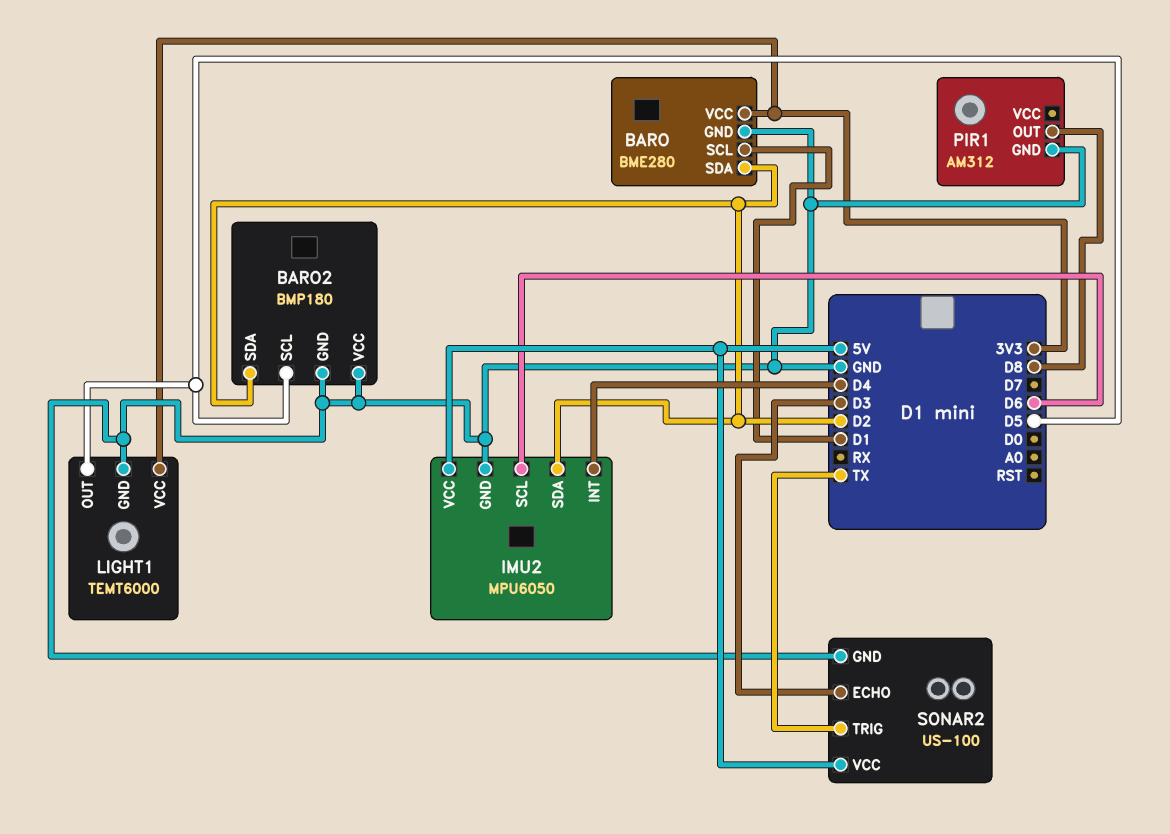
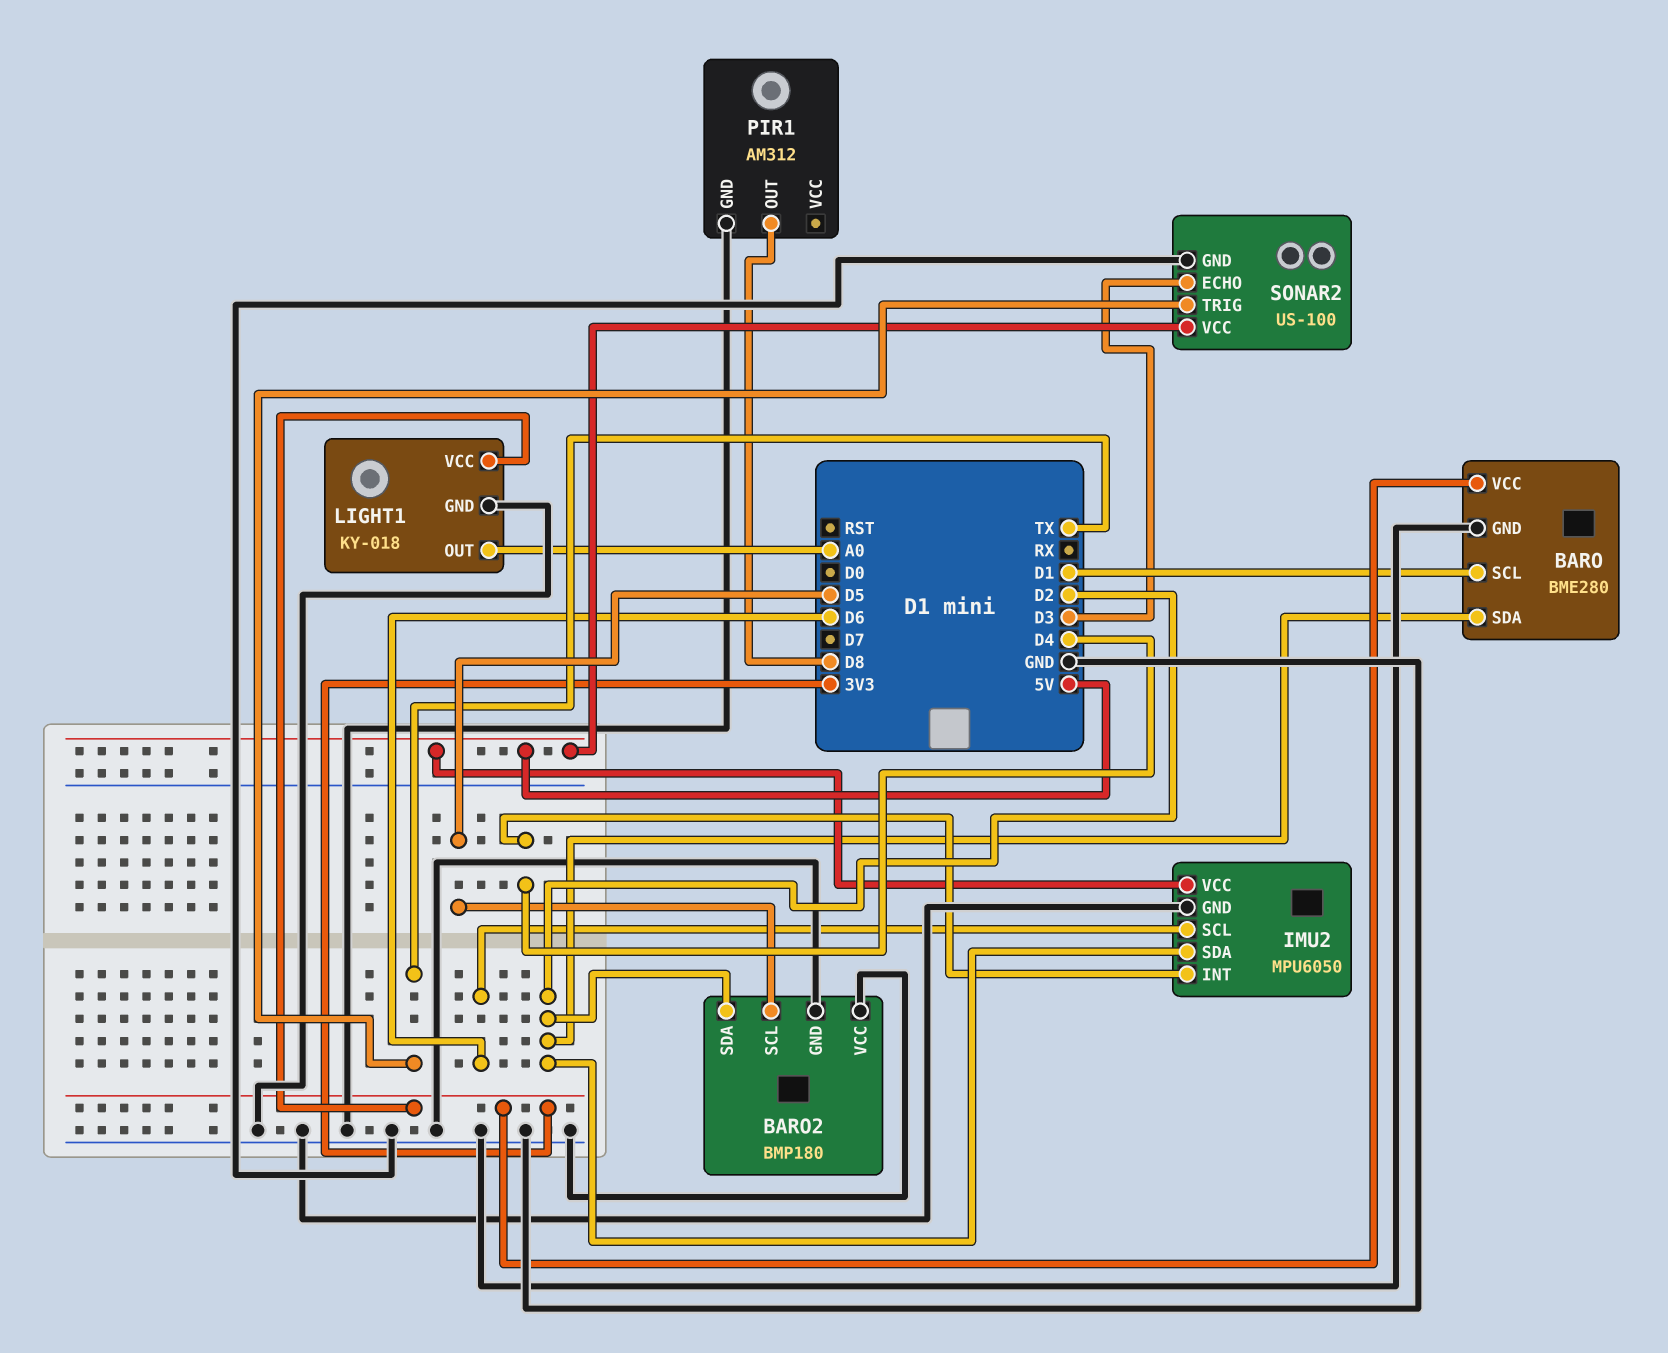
LIGHT1: TEMT6000 -> KY-018
LIGHT1 pin OUT: D5 -> A0

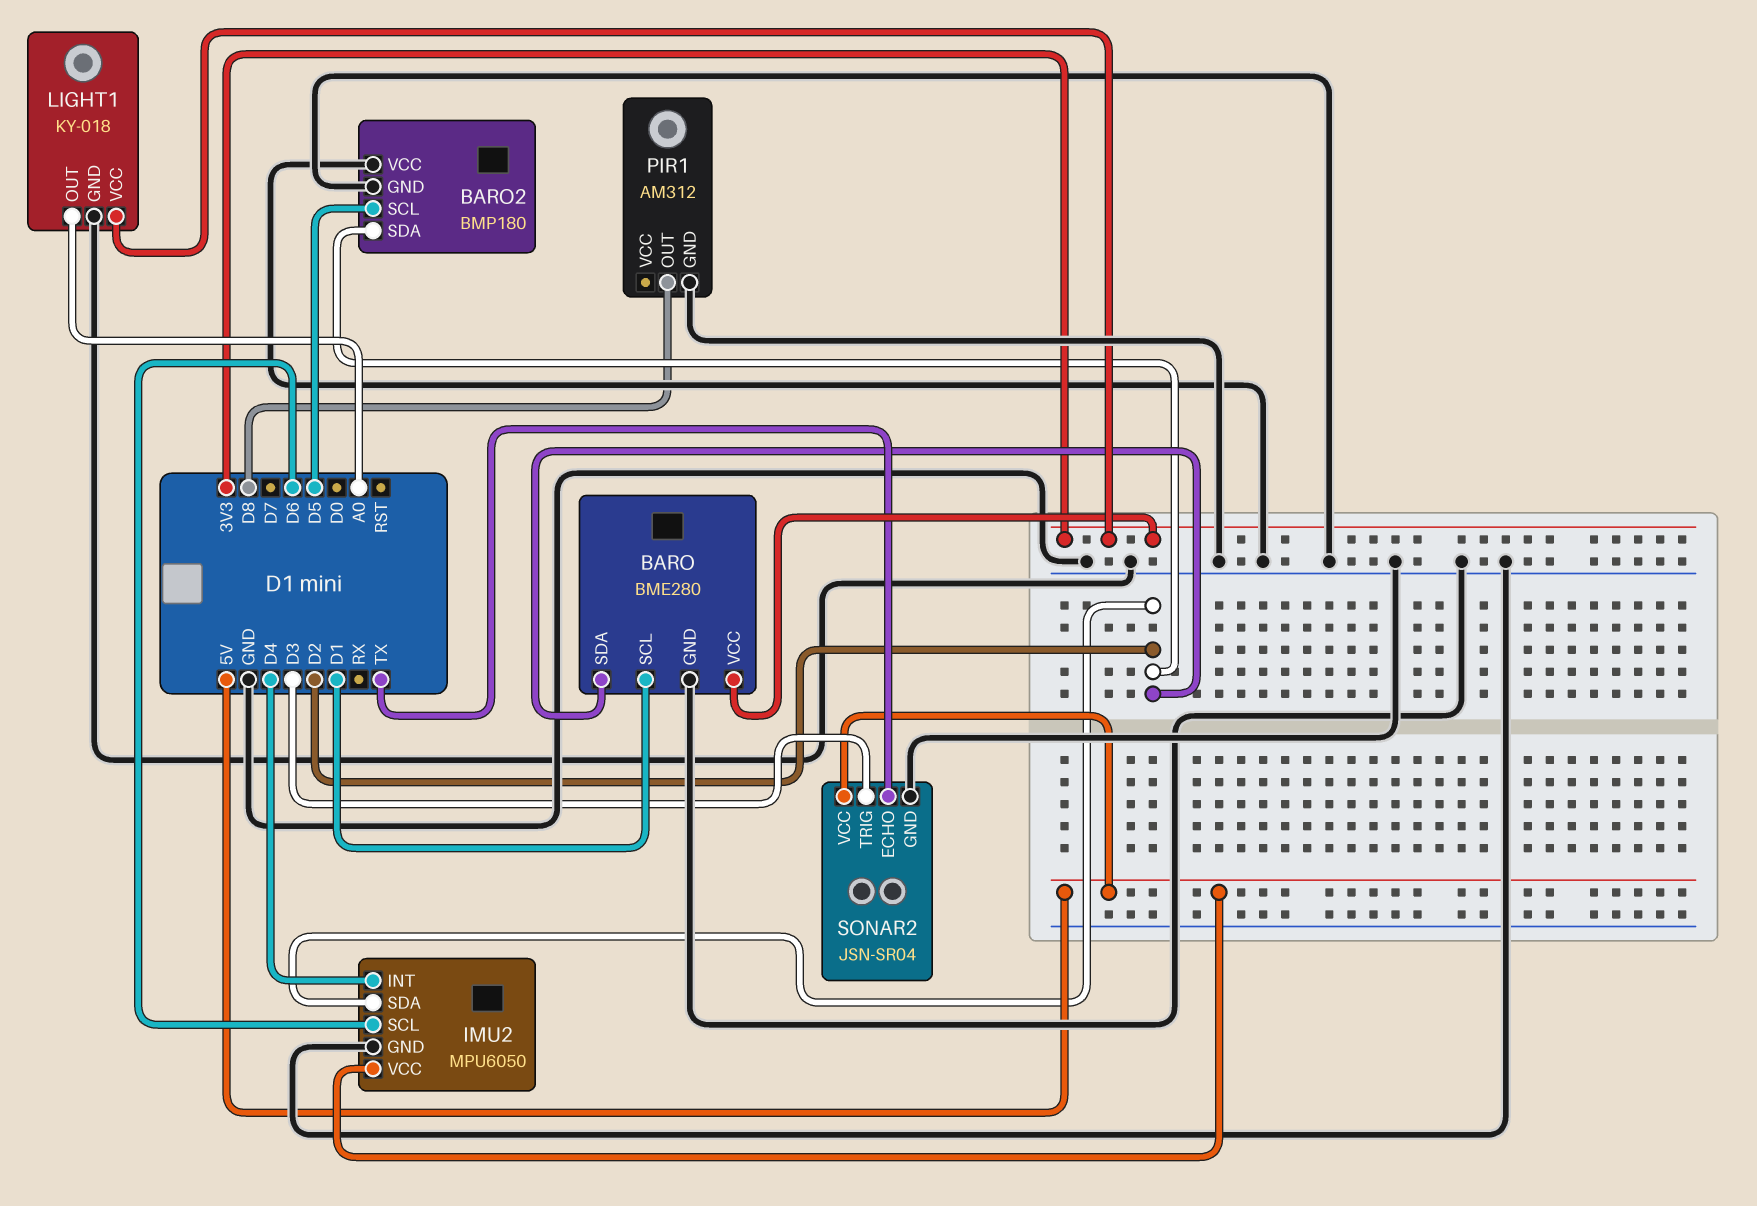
SONAR2: US-100 -> JSN-SR04
SONAR2 pin ECHO: D3 -> TX
SONAR2 pin TRIG: TX -> D3

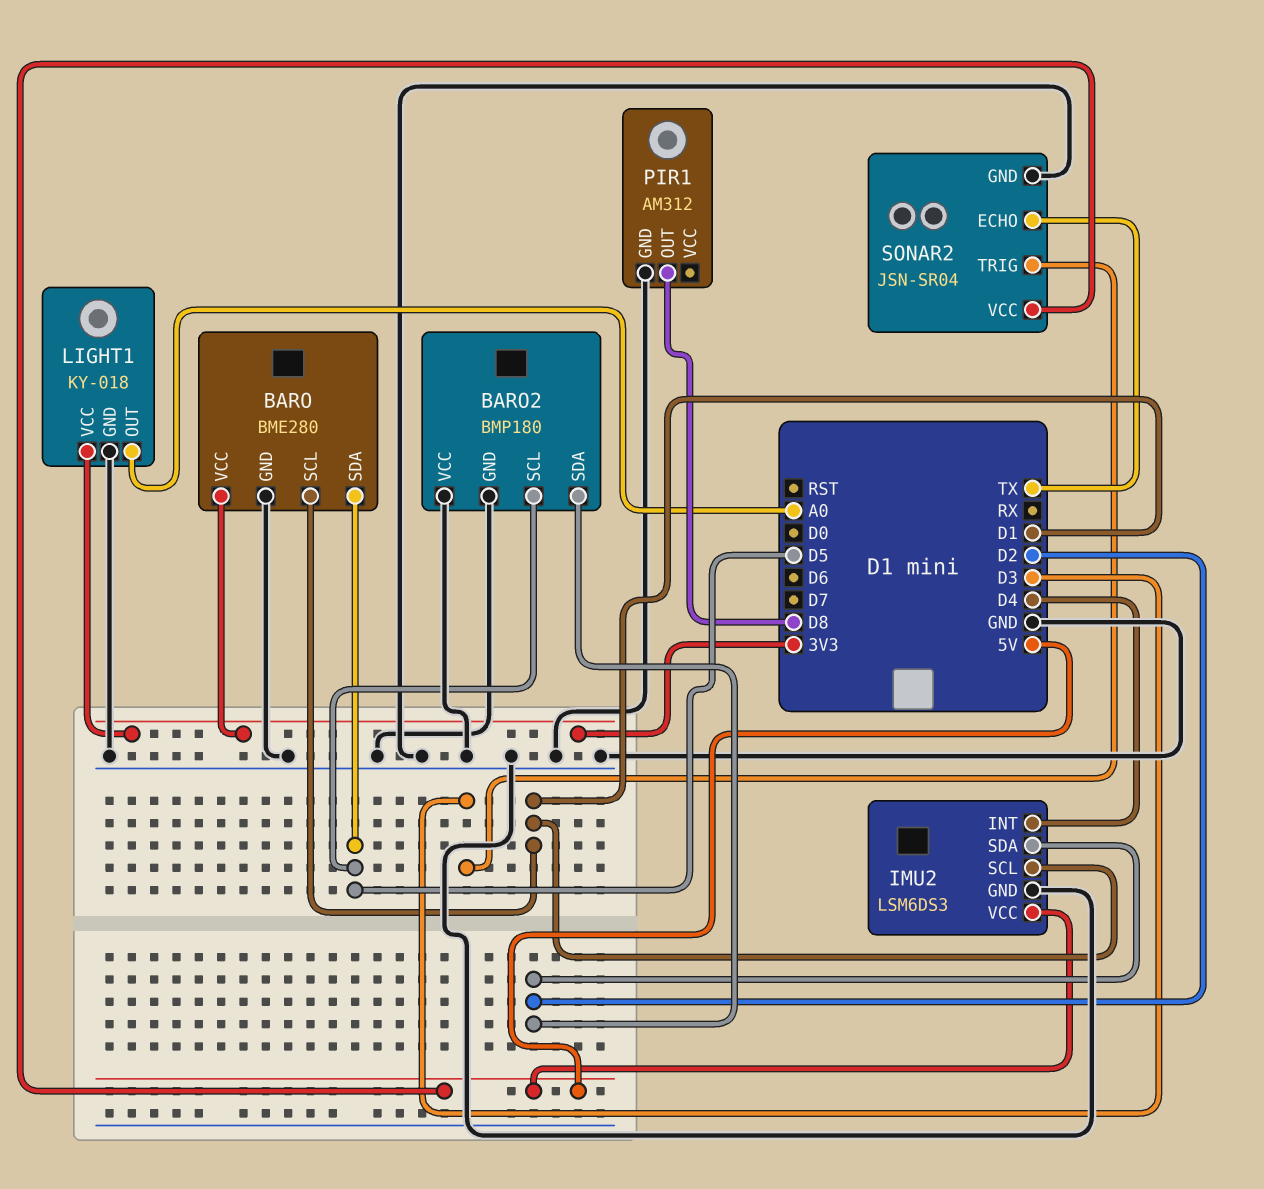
BARO pin SDA: D2 -> D5
IMU2: MPU6050 -> LSM6DS3
IMU2 pin SCL: D6 -> D1

